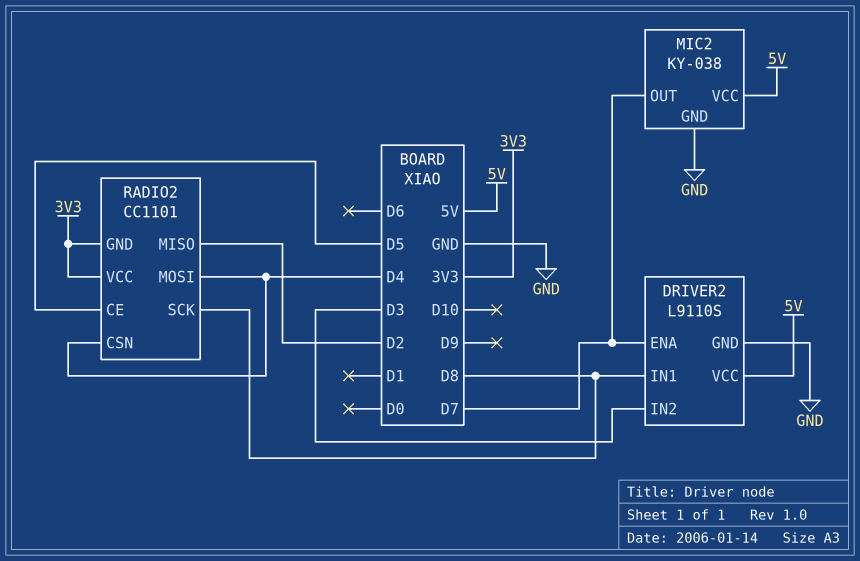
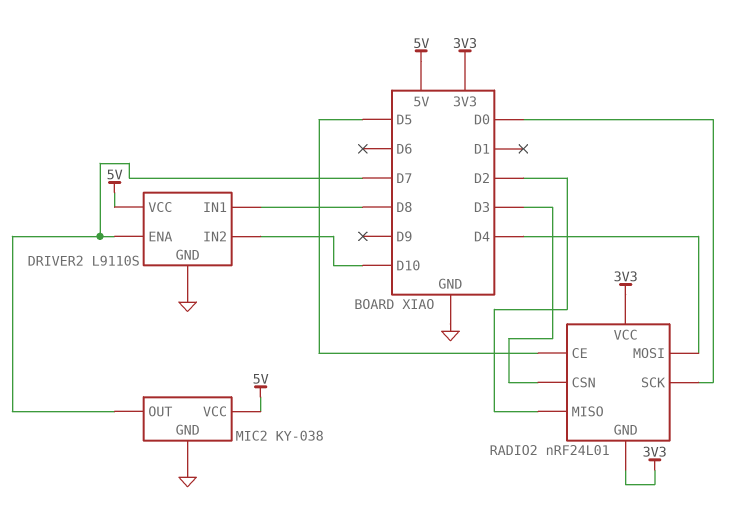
DRIVER2 pin IN2: D3 -> D10
RADIO2: CC1101 -> nRF24L01
RADIO2 pin CSN: D4 -> D3
RADIO2 pin SCK: D8 -> D0

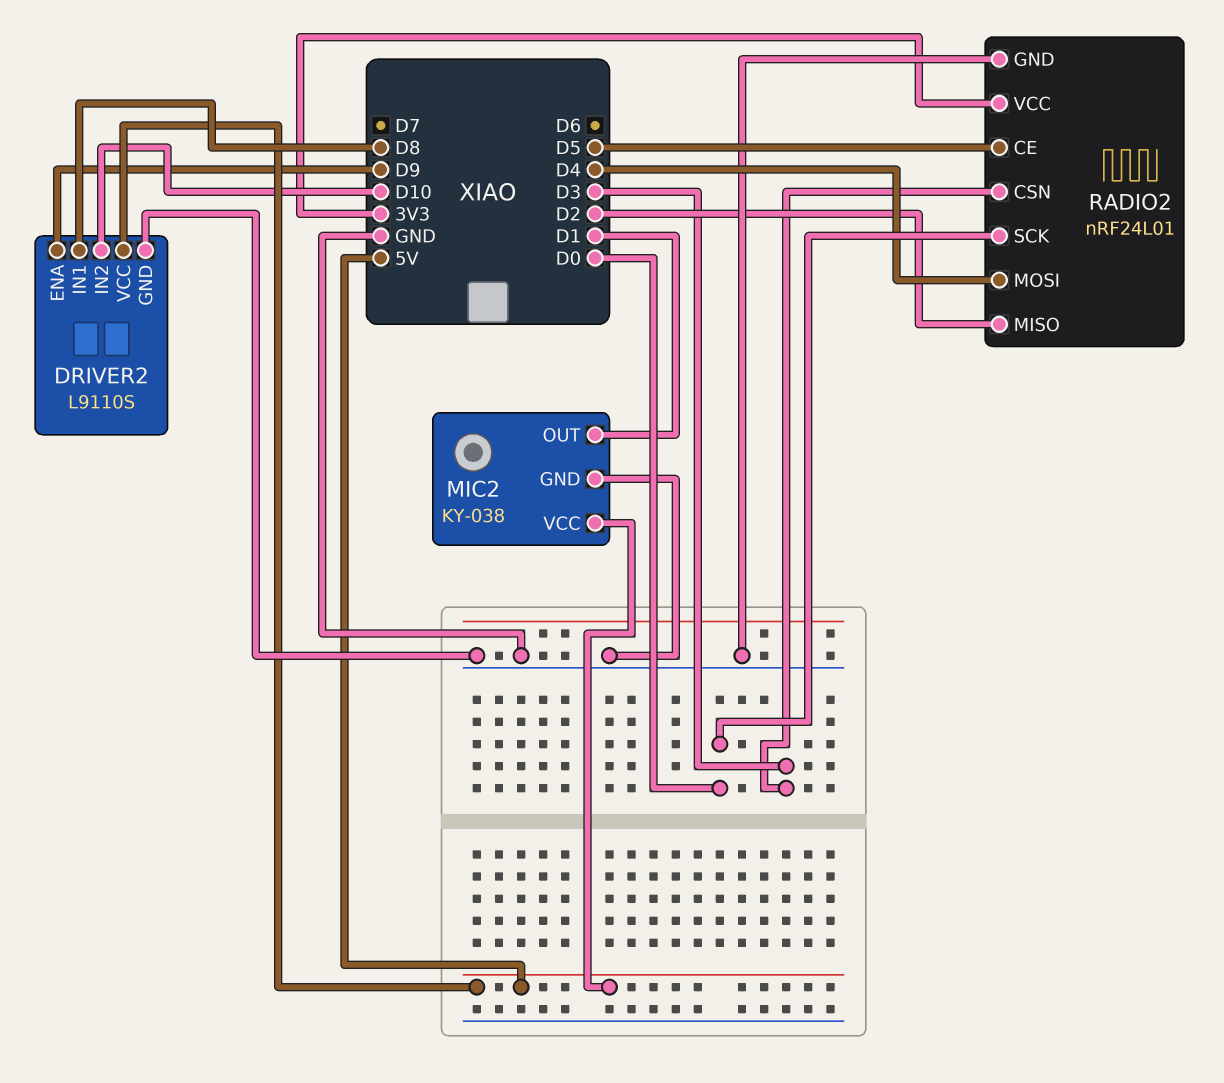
DRIVER2 pin ENA: D7 -> D9
MIC2 pin OUT: D7 -> D1
RADIO2 pin GND: 3V3 -> GND

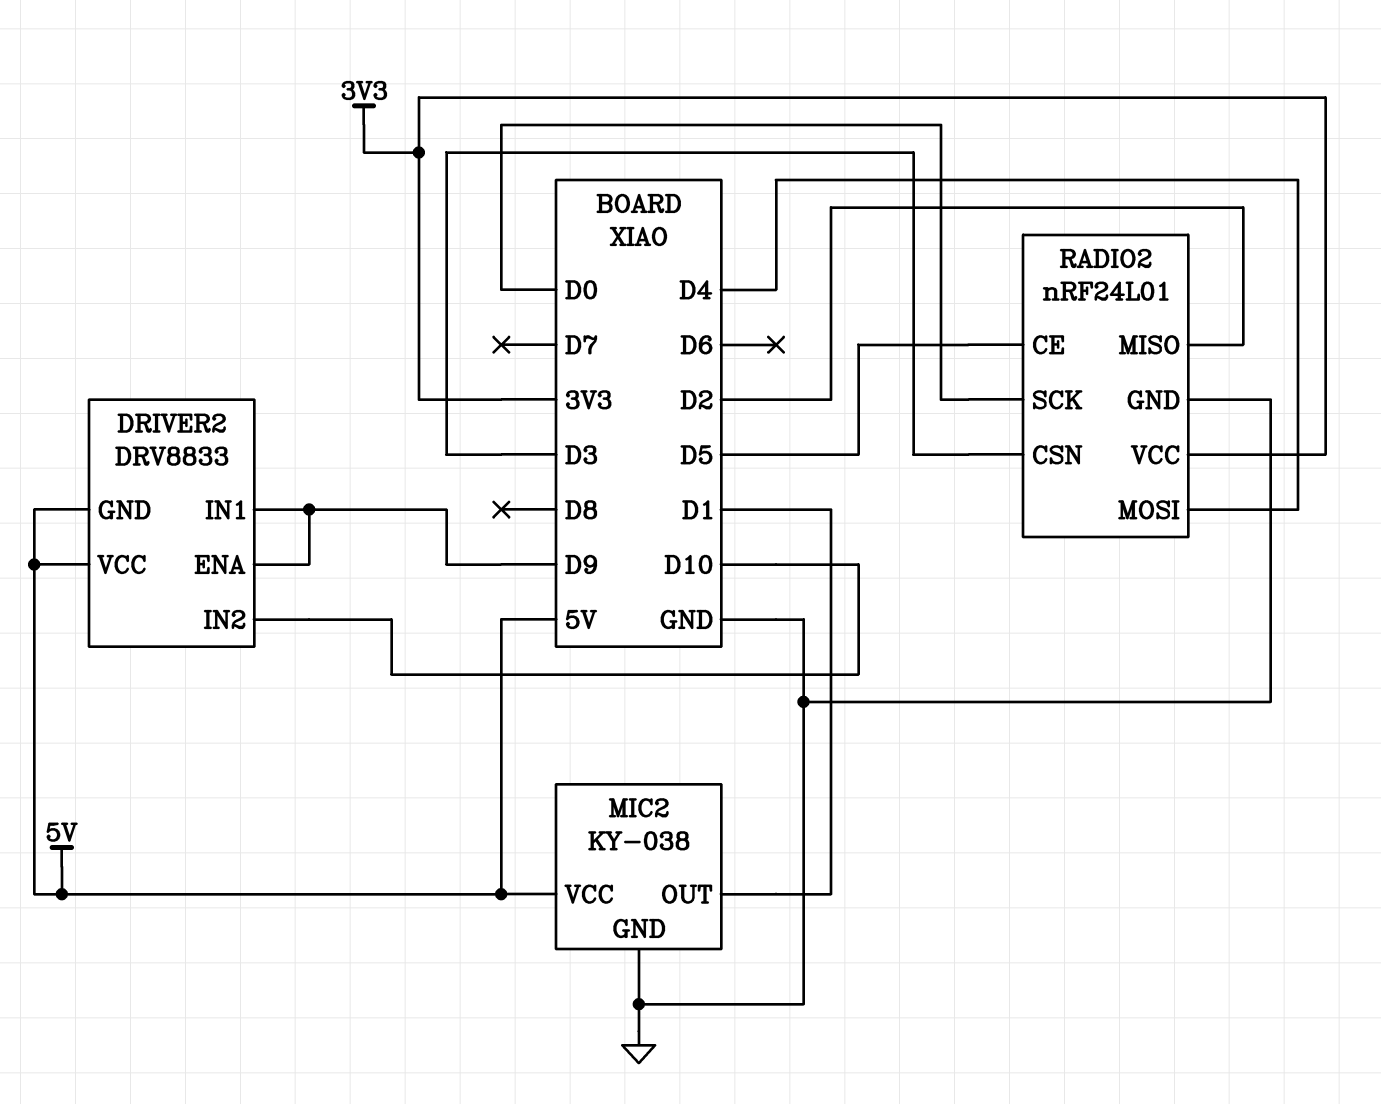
DRIVER2: L9110S -> DRV8833
DRIVER2 pin GND: GND -> 5V
DRIVER2 pin IN1: D8 -> D9

